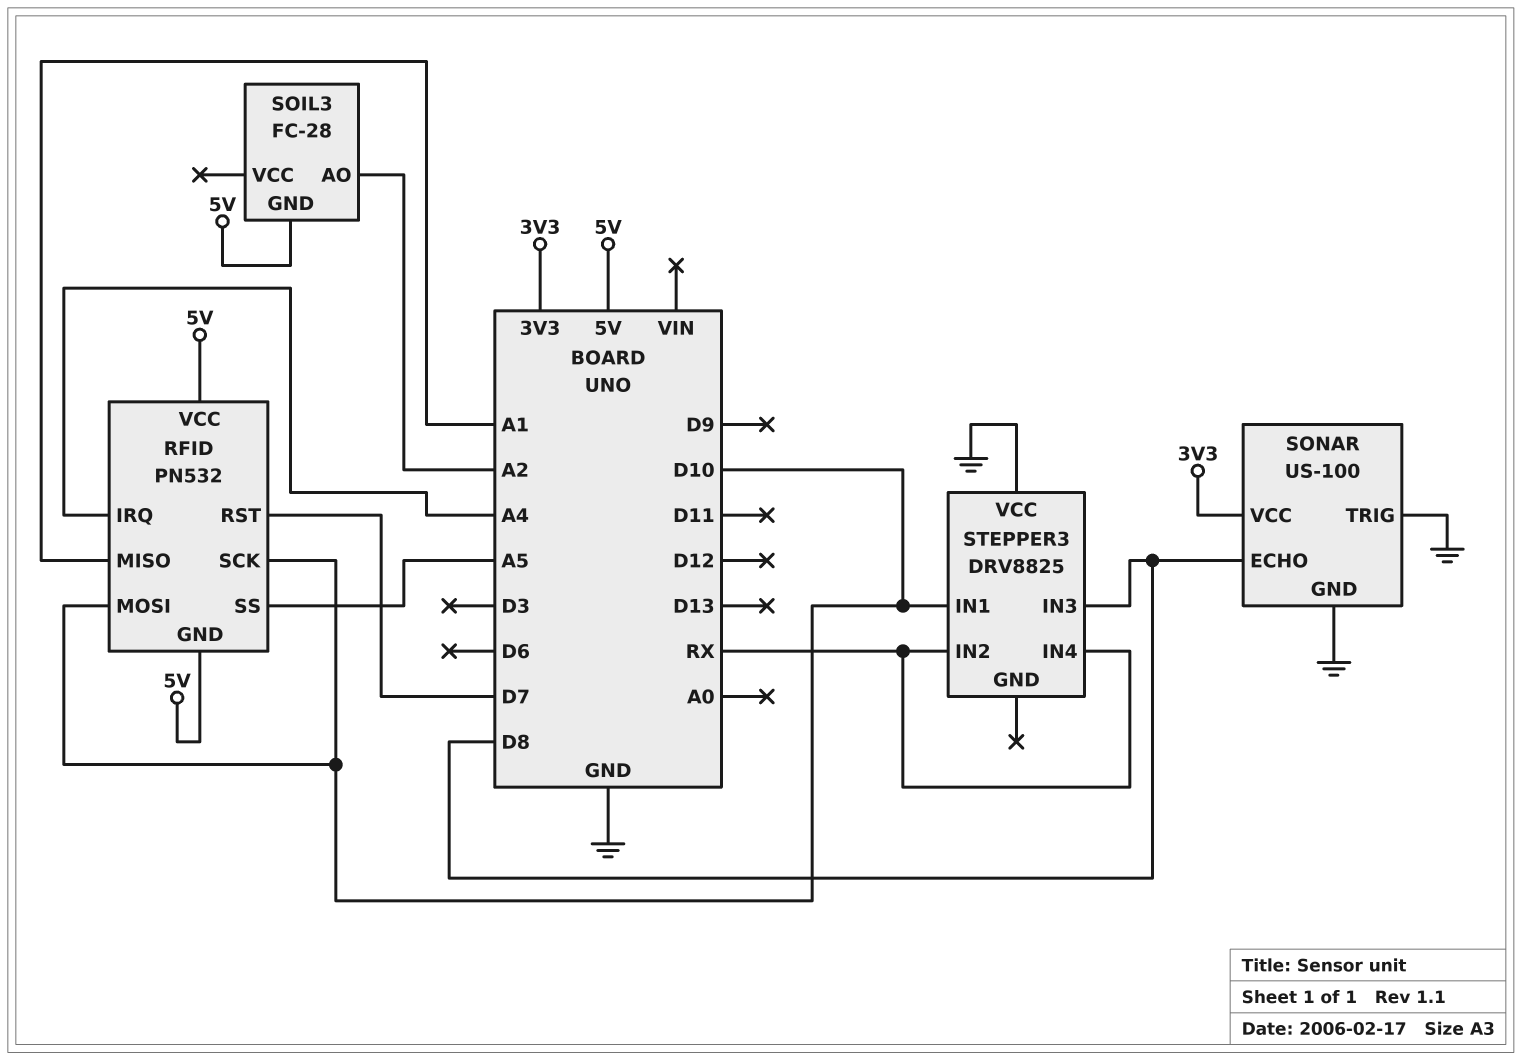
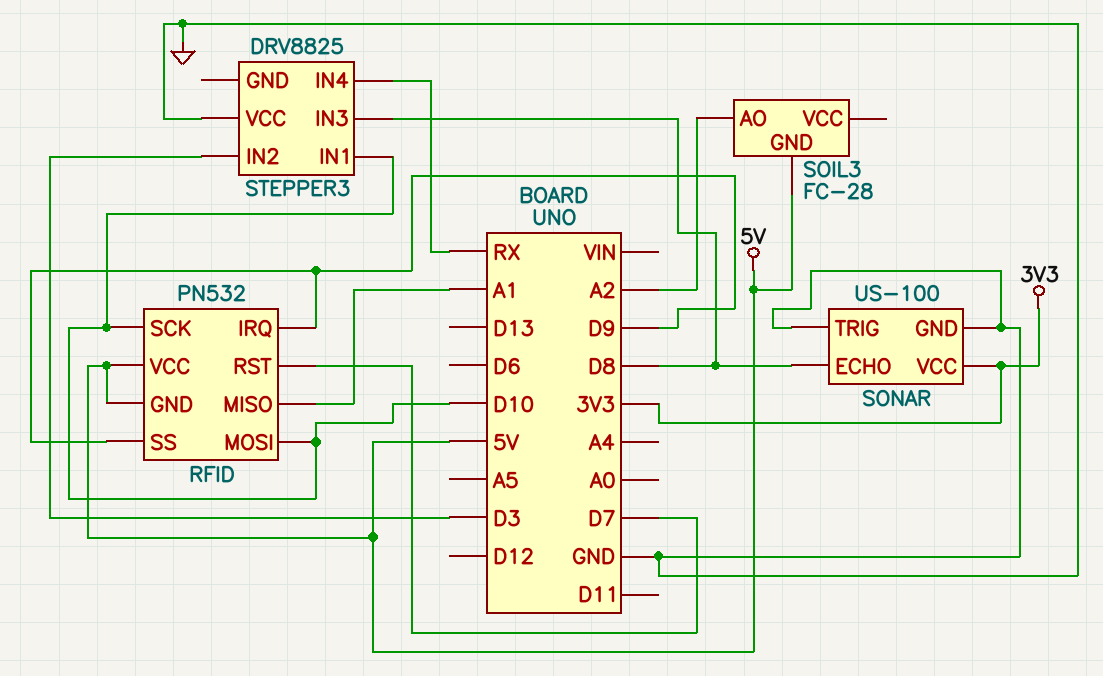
RFID pin IRQ: A4 -> D9
RFID pin SS: A5 -> D9
STEPPER3 pin IN2: RX -> D3

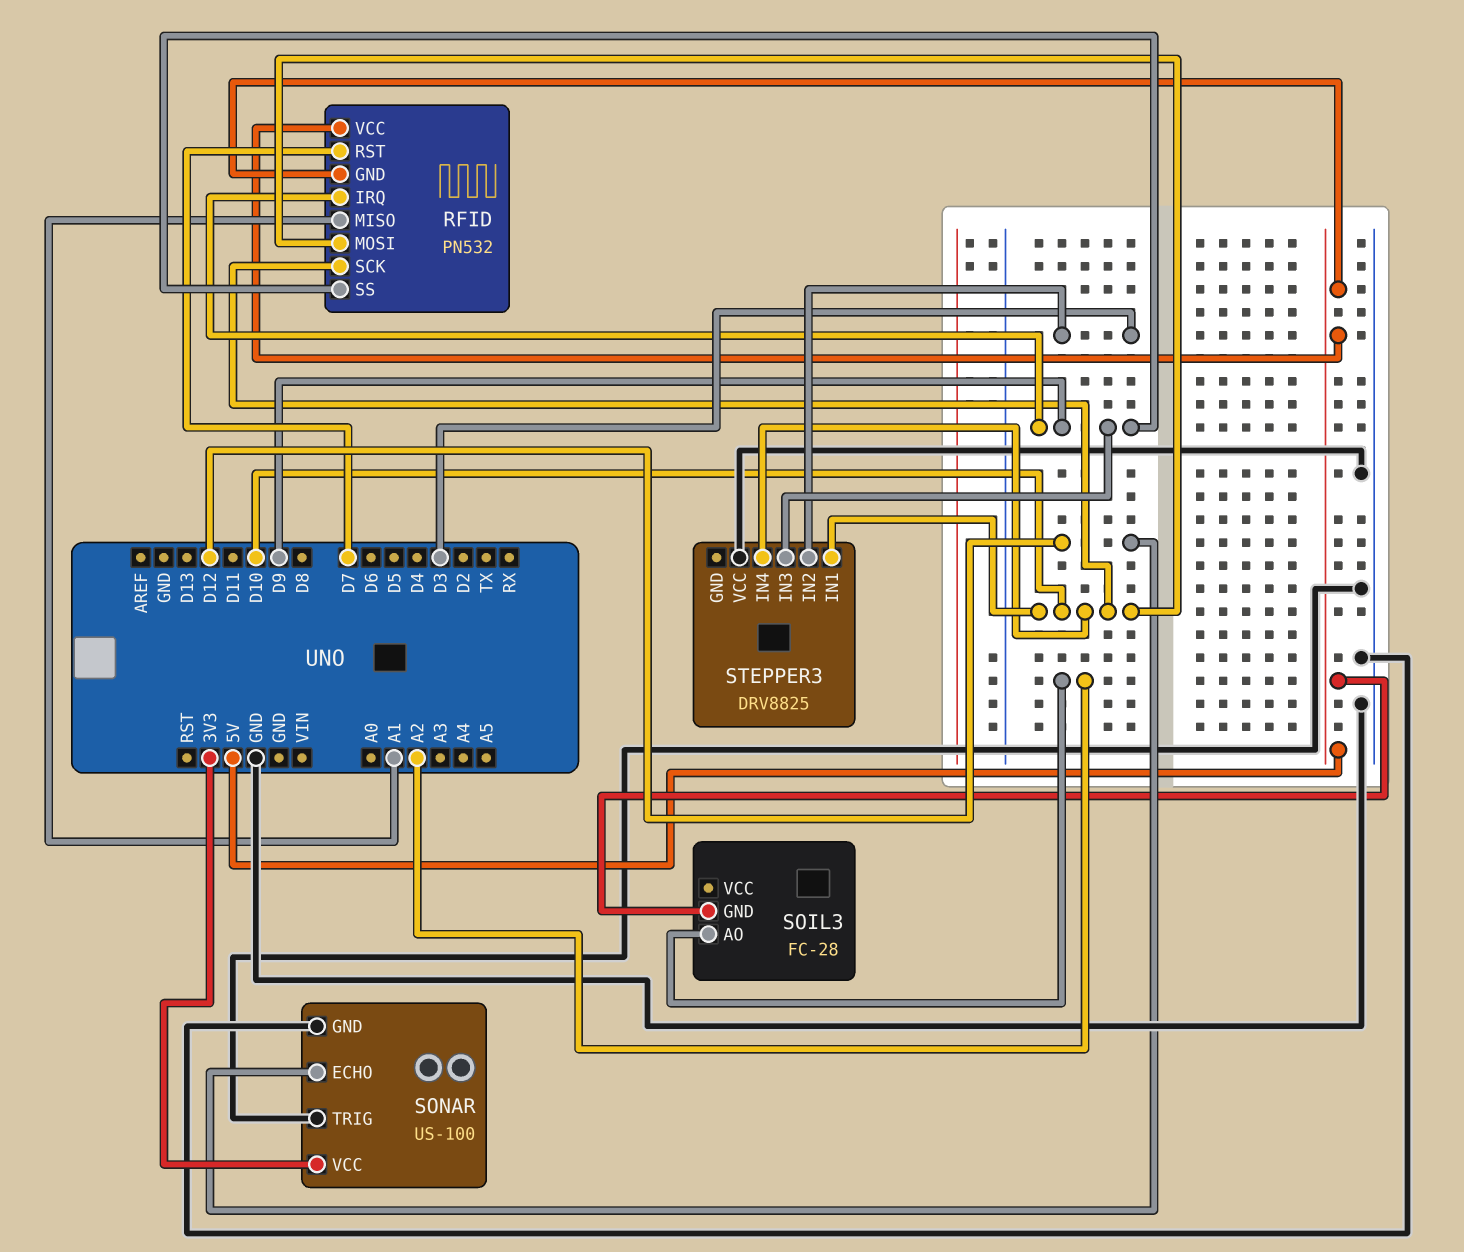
SONAR pin ECHO: D8 -> D12
STEPPER3 pin IN3: D8 -> D9
STEPPER3 pin IN4: RX -> D10

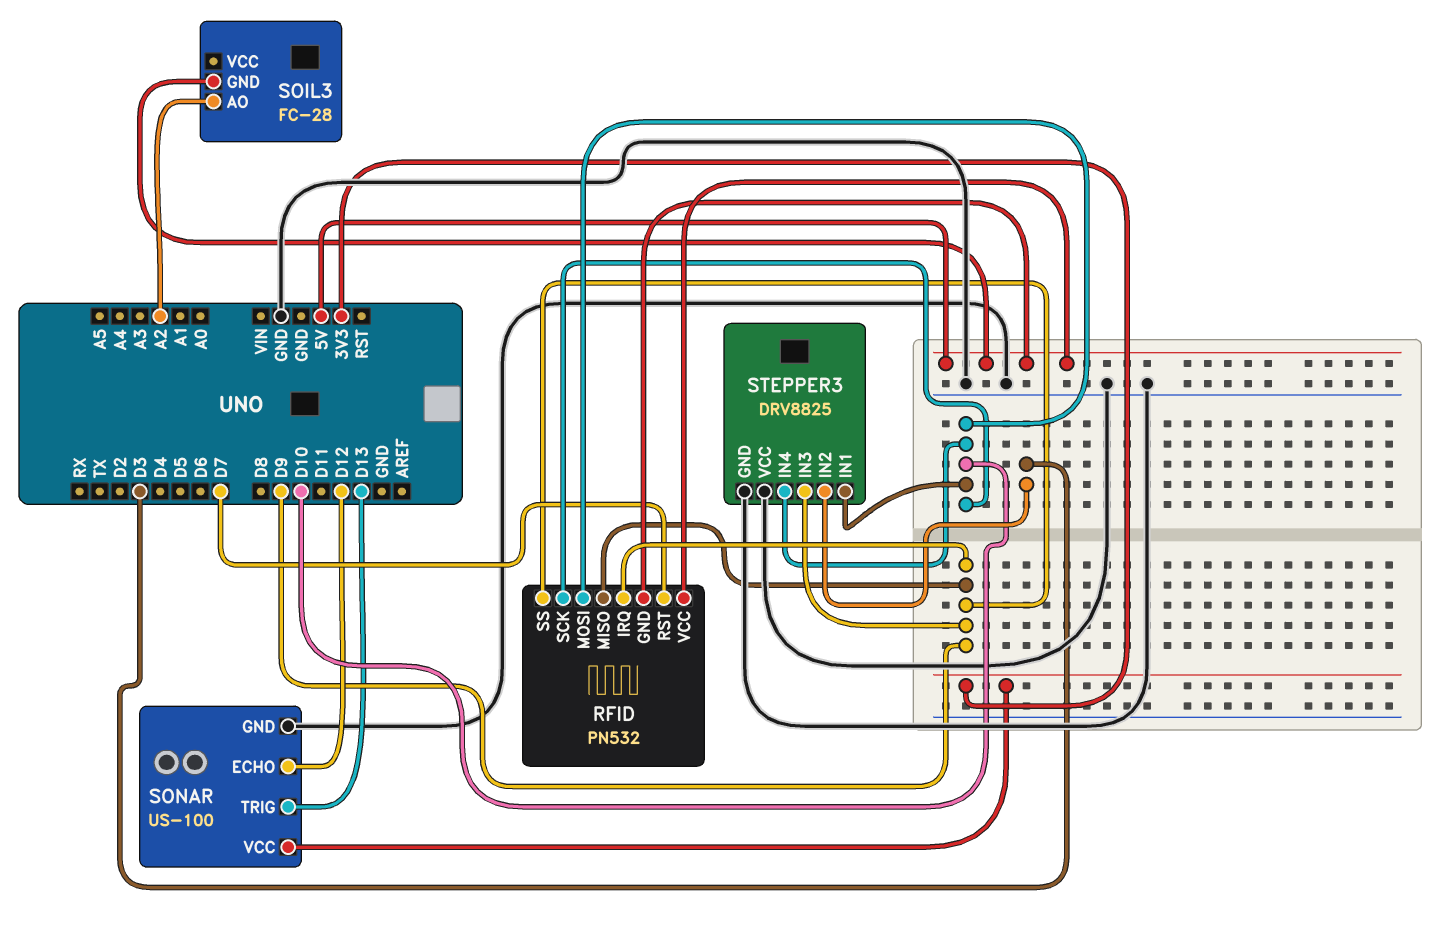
RFID pin MISO: A1 -> D9
SONAR pin TRIG: GND -> D13
STEPPER3 pin GND: none -> GND

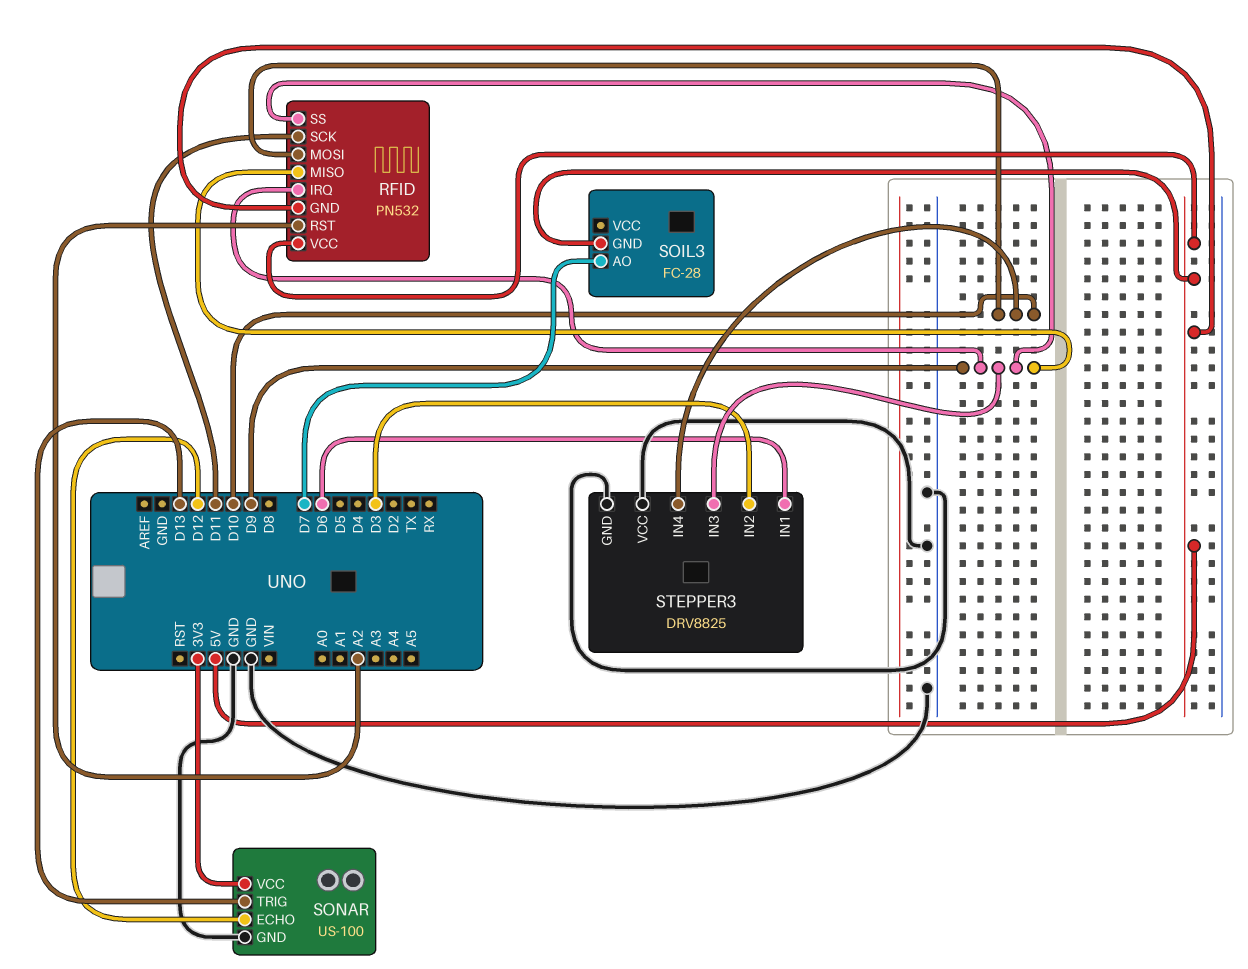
RFID pin RST: D7 -> A2
RFID pin SCK: D10 -> D11
SOIL3 pin AO: A2 -> D7
STEPPER3 pin IN1: D10 -> D6

